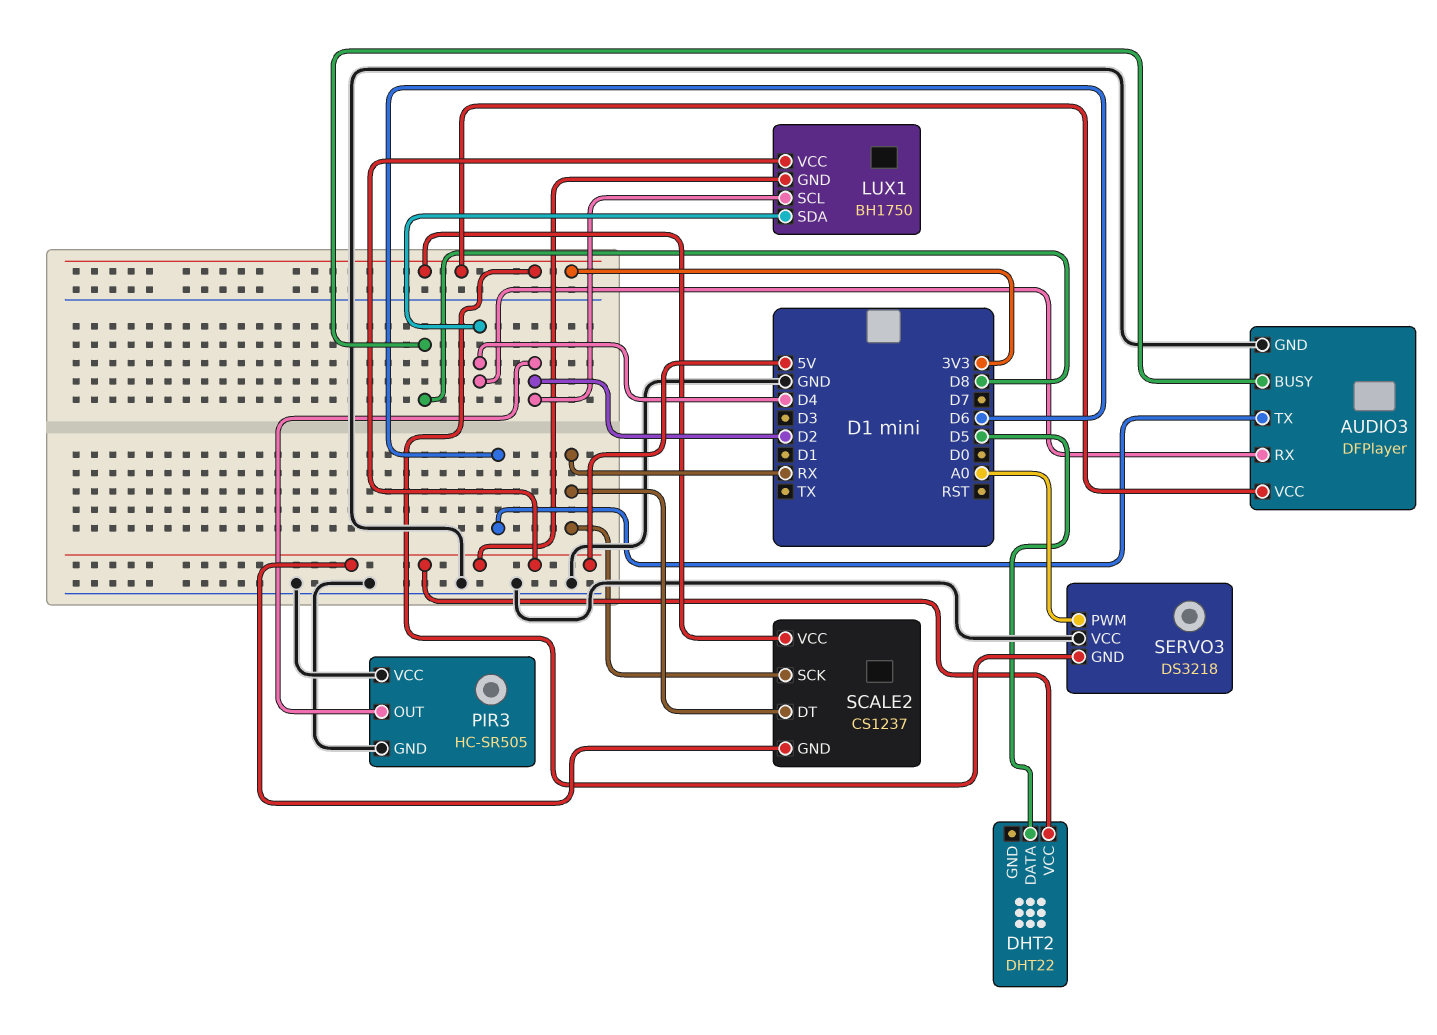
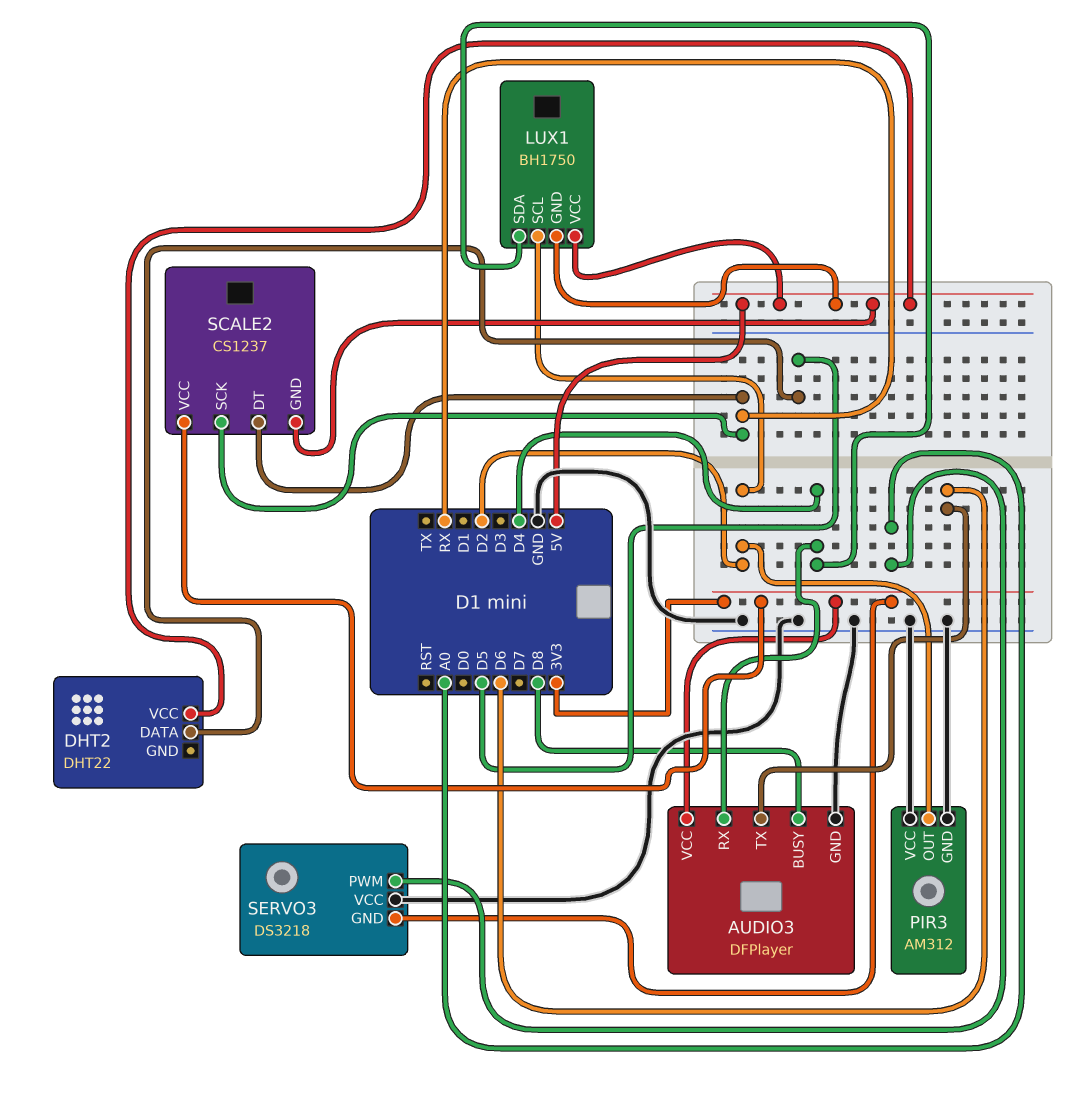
PIR3: HC-SR505 -> AM312

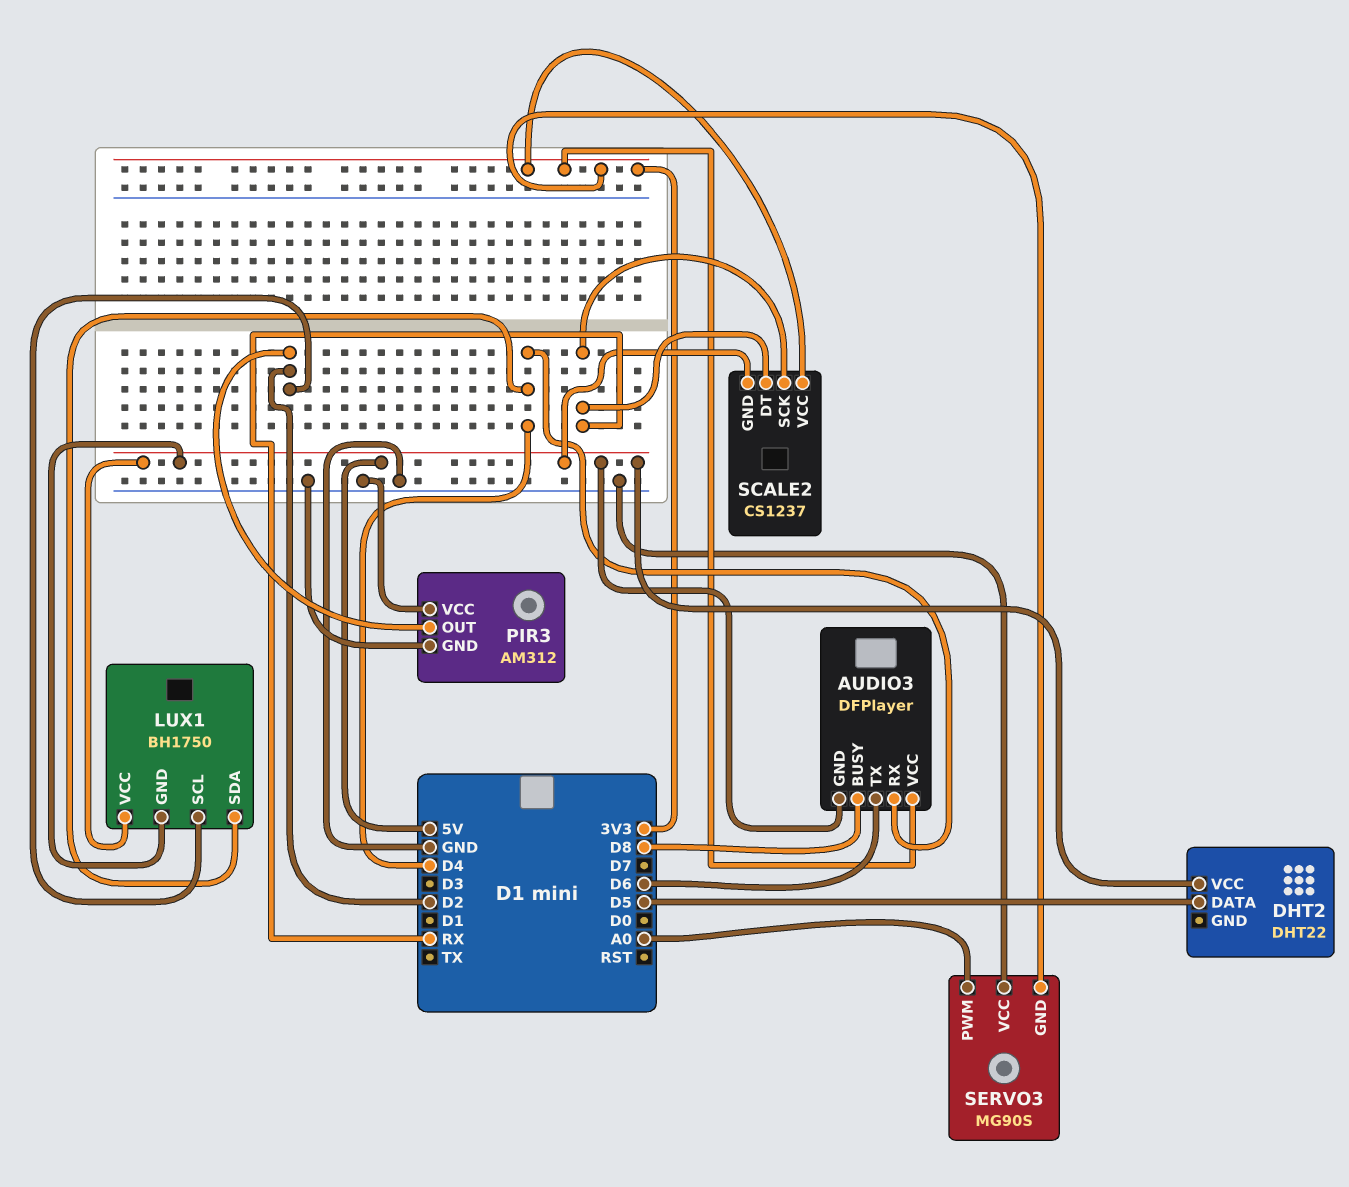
AUDIO3 pin GND: GND -> 5V
SERVO3: DS3218 -> MG90S

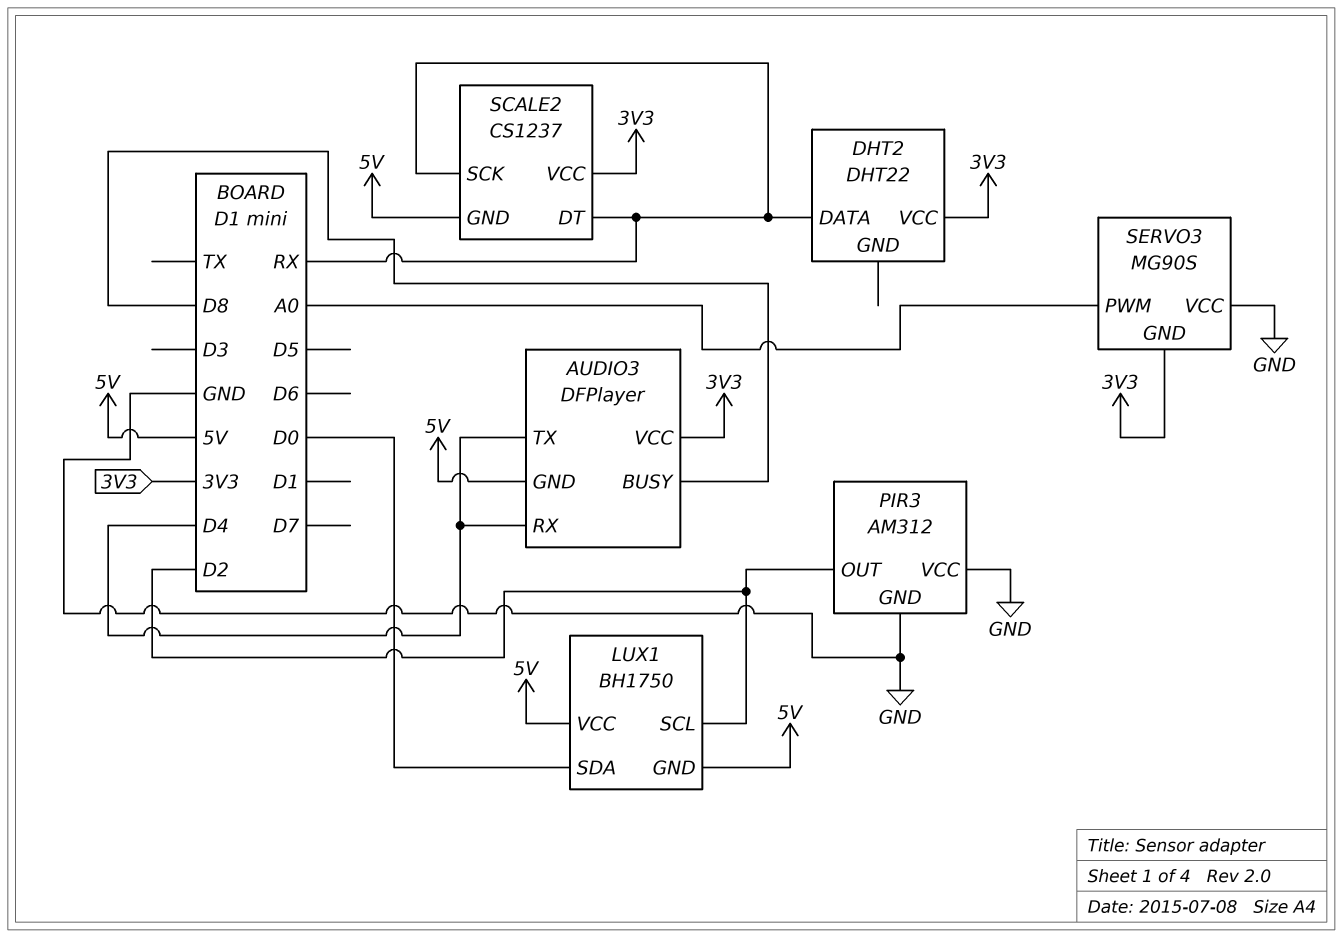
AUDIO3 pin TX: D6 -> D4
DHT2 pin DATA: D5 -> RX
DHT2 pin VCC: 5V -> 3V3
LUX1 pin SDA: D4 -> D0

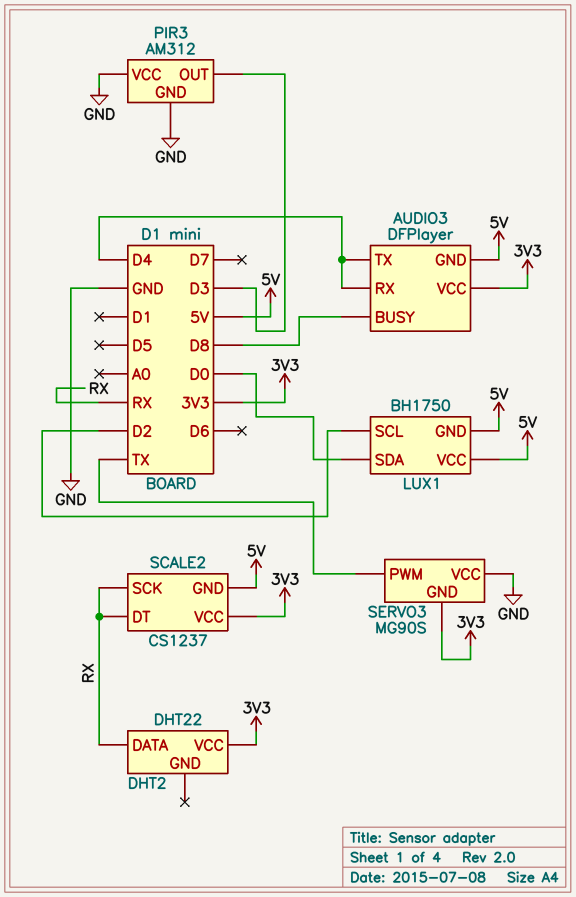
PIR3 pin OUT: D2 -> D3
SERVO3 pin PWM: A0 -> TX

